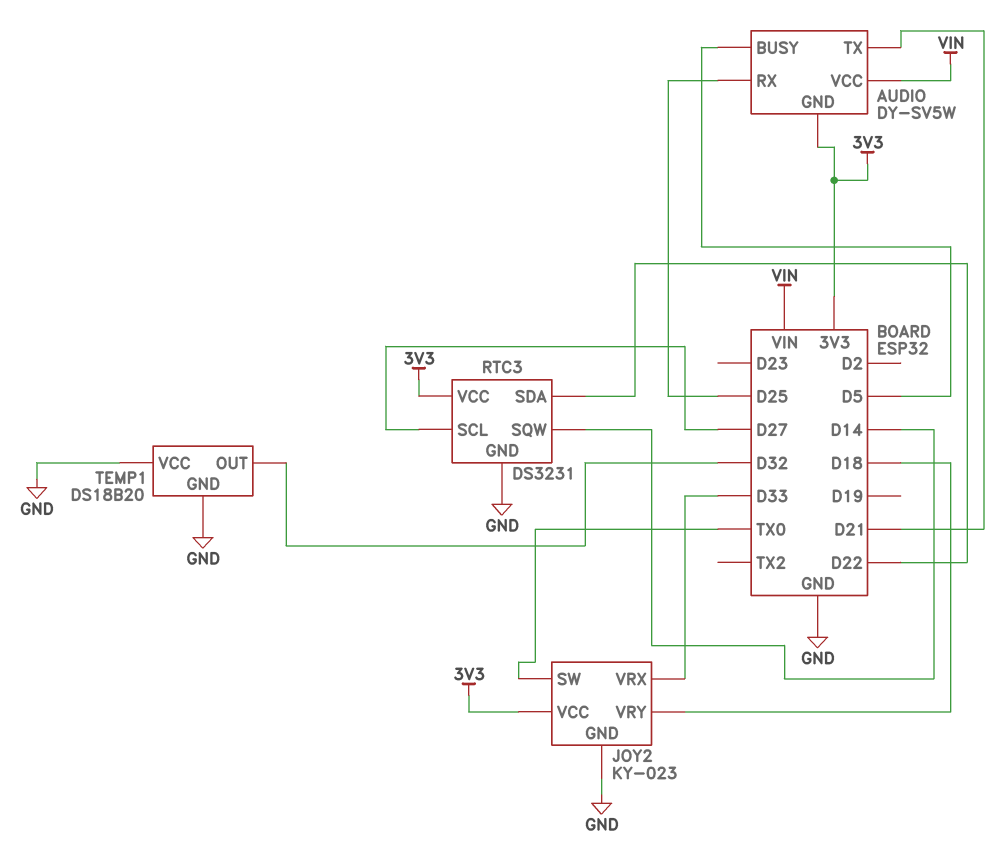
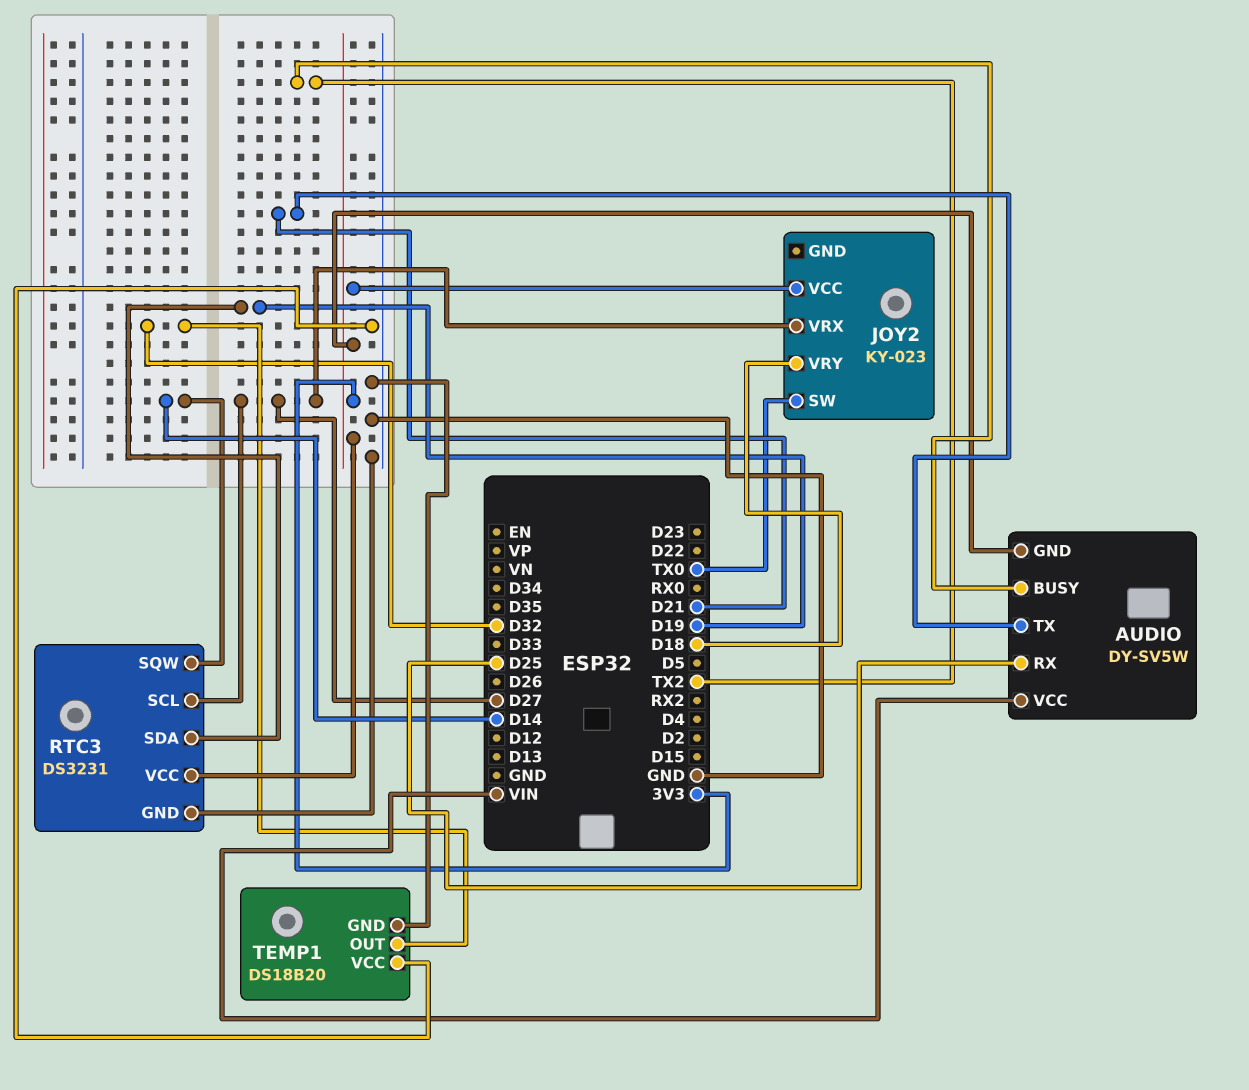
AUDIO pin BUSY: D5 -> TX2
JOY2 pin GND: GND -> none
JOY2 pin VRX: D33 -> D27
RTC3 pin SDA: D22 -> D19

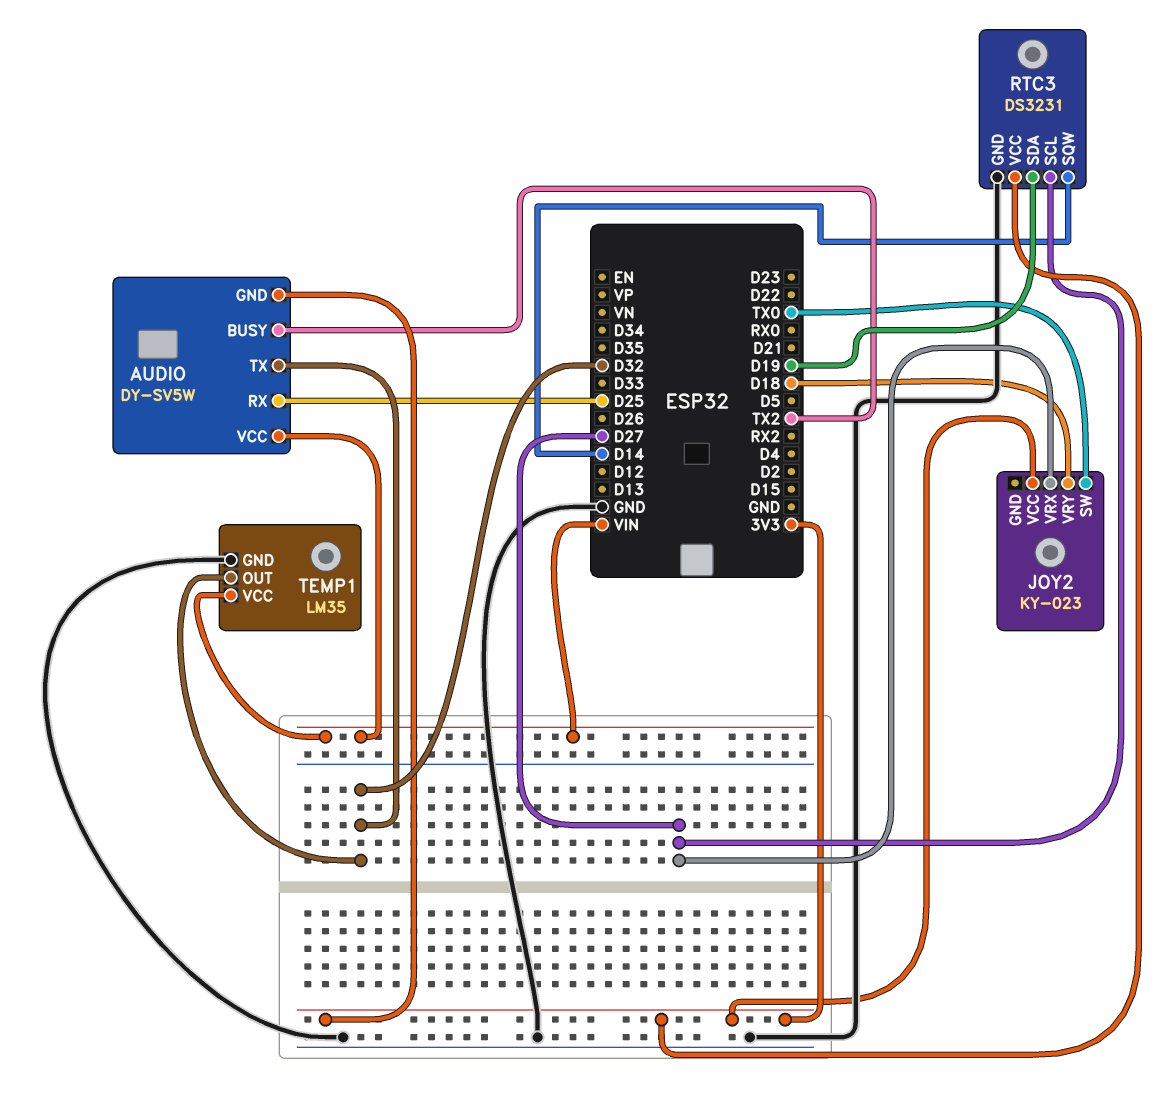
AUDIO pin TX: D21 -> D32
TEMP1: DS18B20 -> LM35
TEMP1 pin VCC: GND -> VIN

